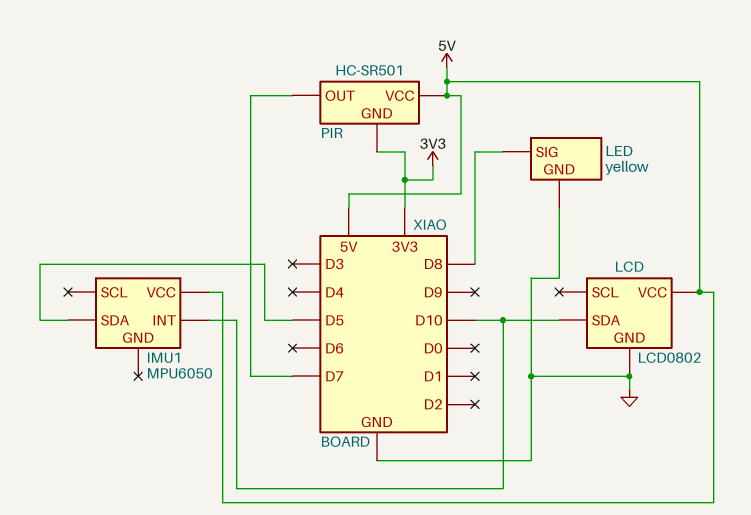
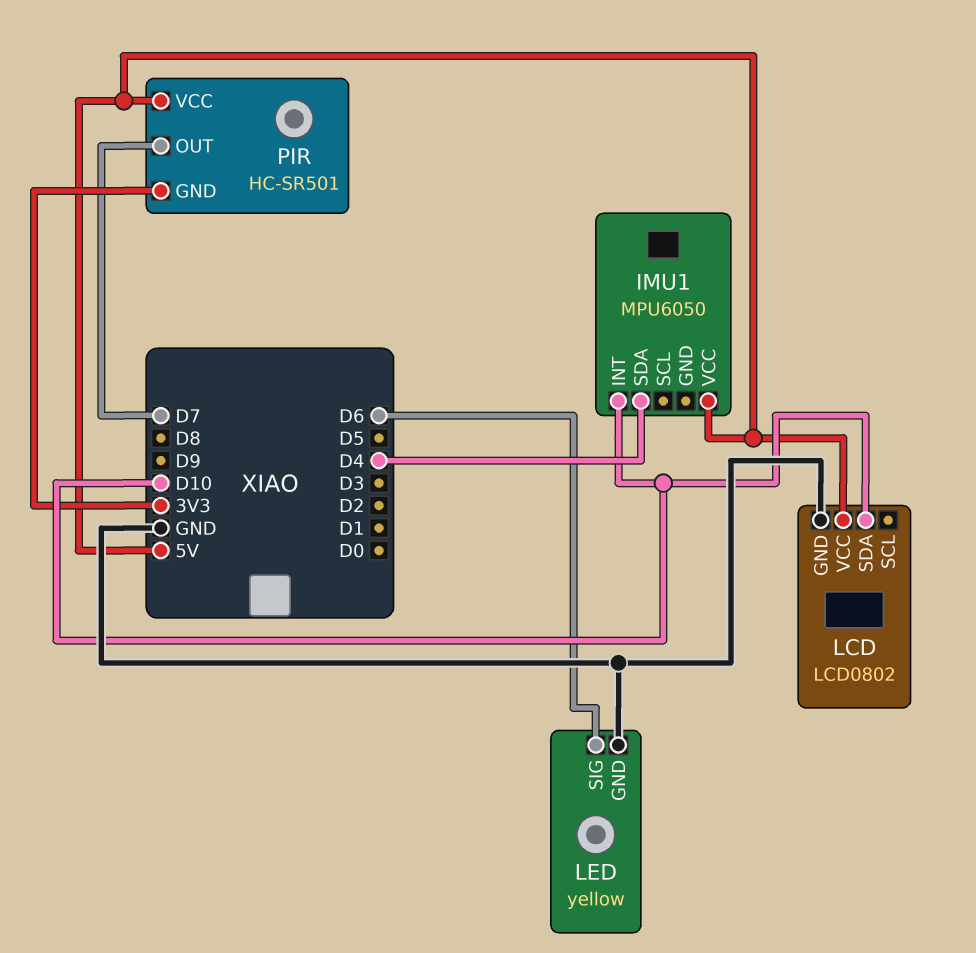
IMU1 pin SDA: D5 -> D4
LED pin SIG: D8 -> D6

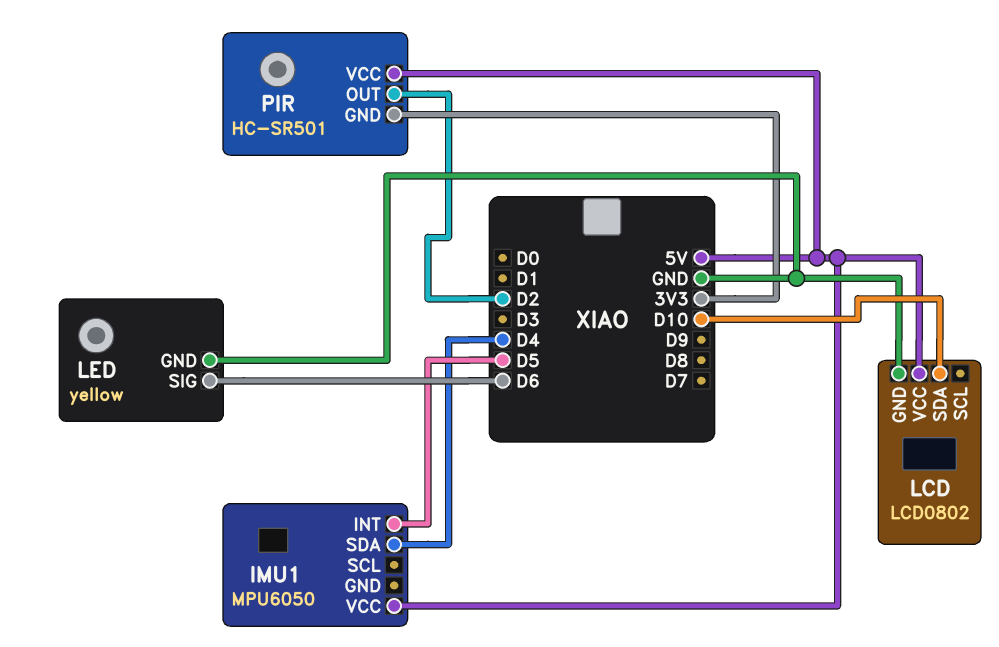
IMU1 pin INT: D10 -> D5
PIR pin OUT: D7 -> D2

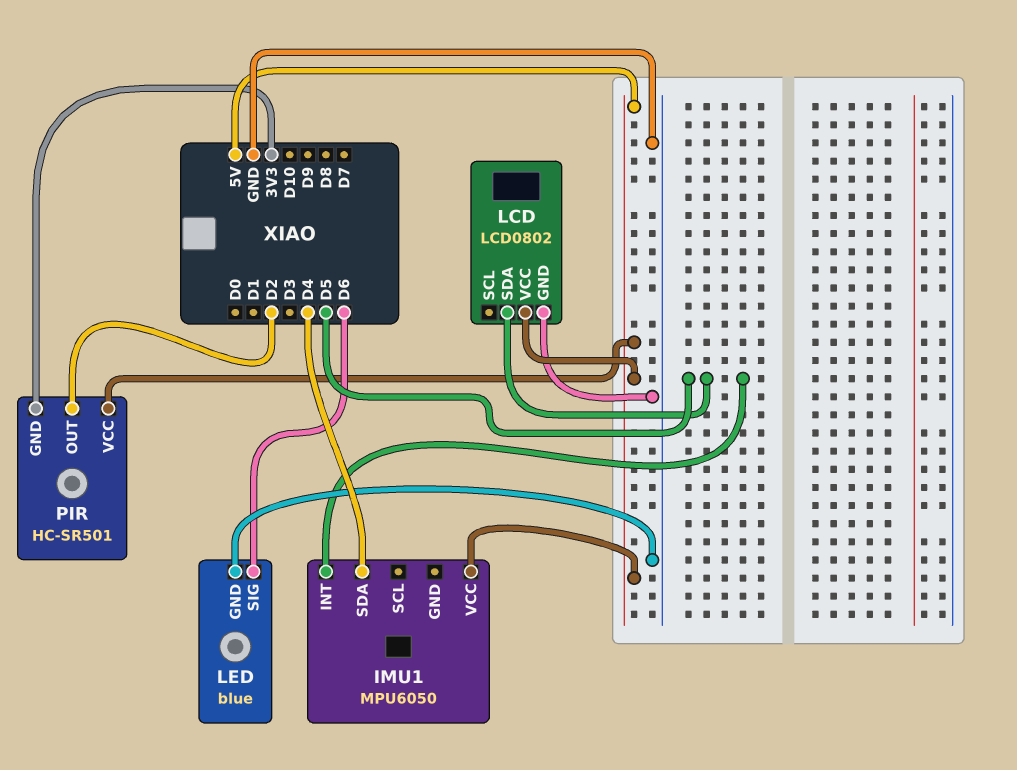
LCD pin SDA: D10 -> D5
LED: yellow -> blue

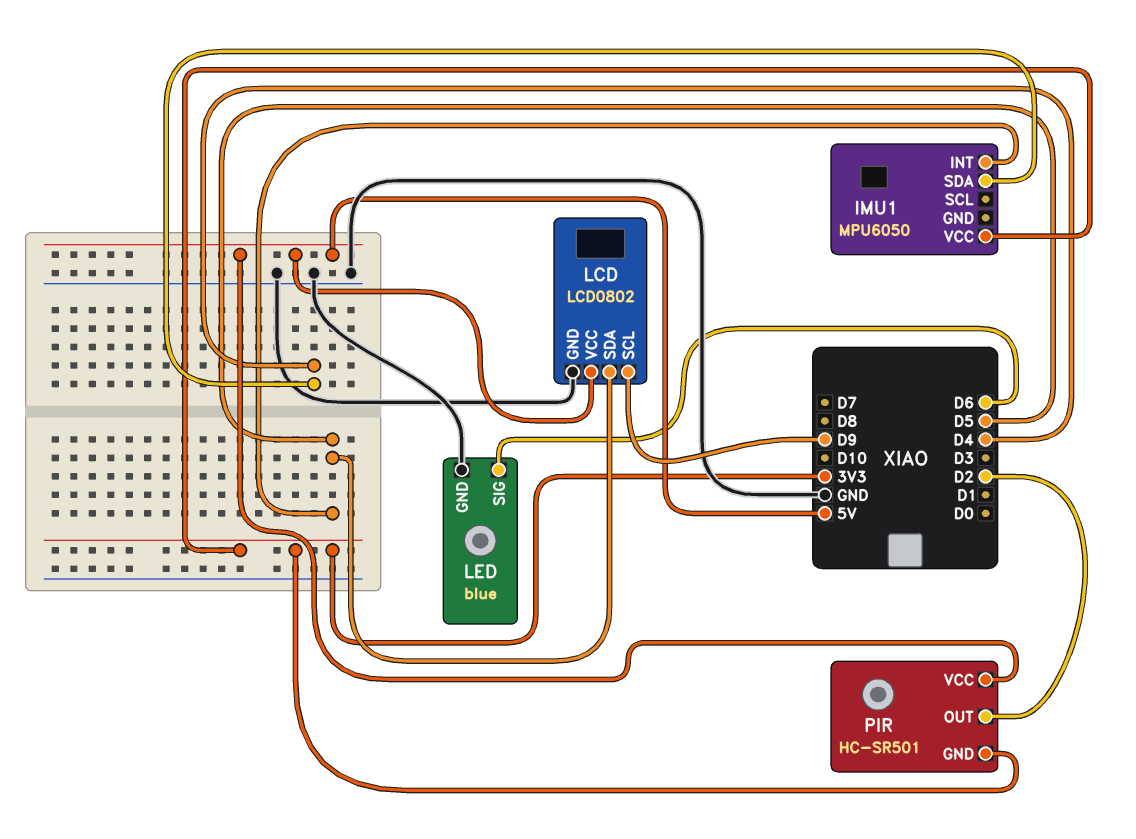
IMU1 pin VCC: 5V -> 3V3
LCD pin SCL: none -> D9

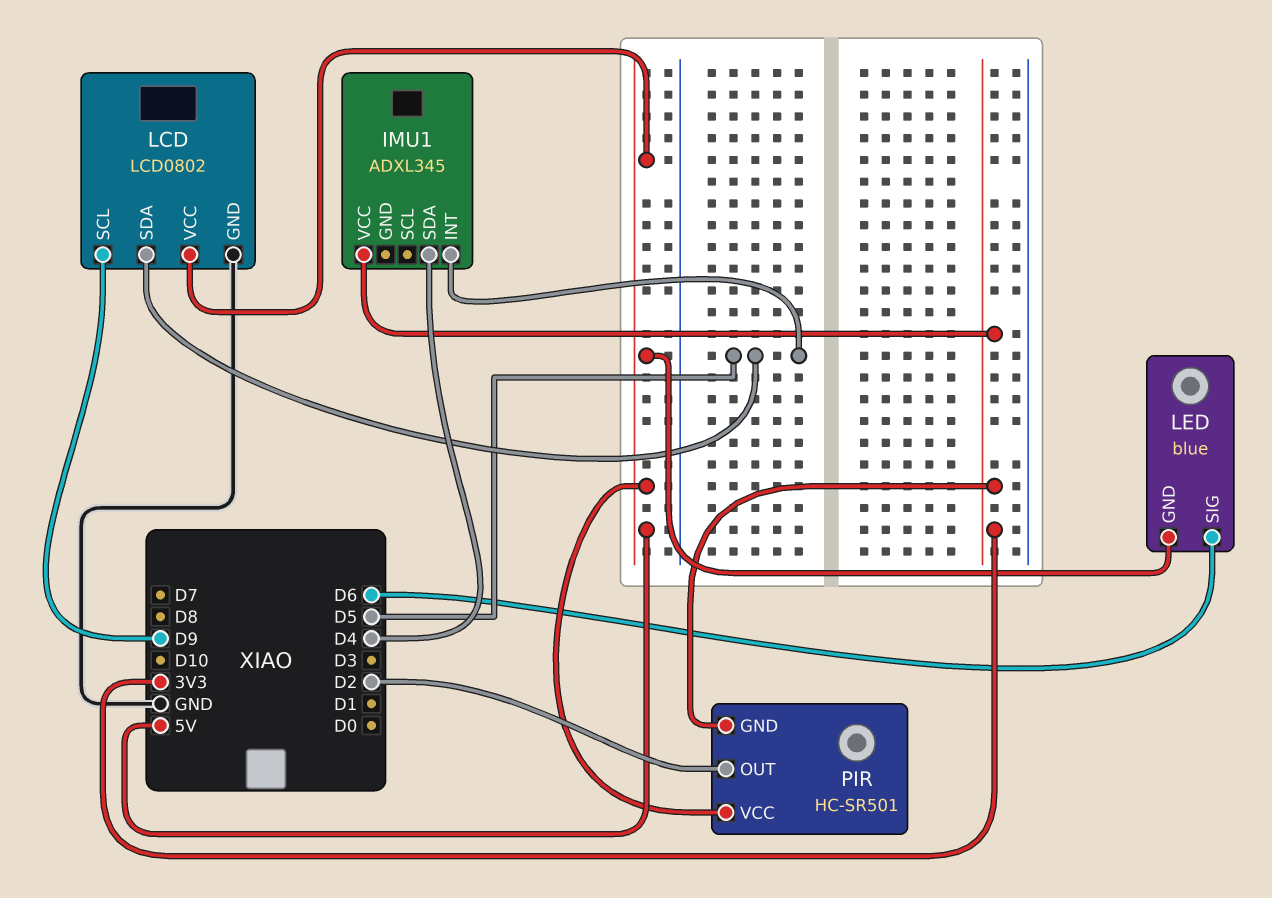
IMU1: MPU6050 -> ADXL345
LED pin GND: GND -> 5V

